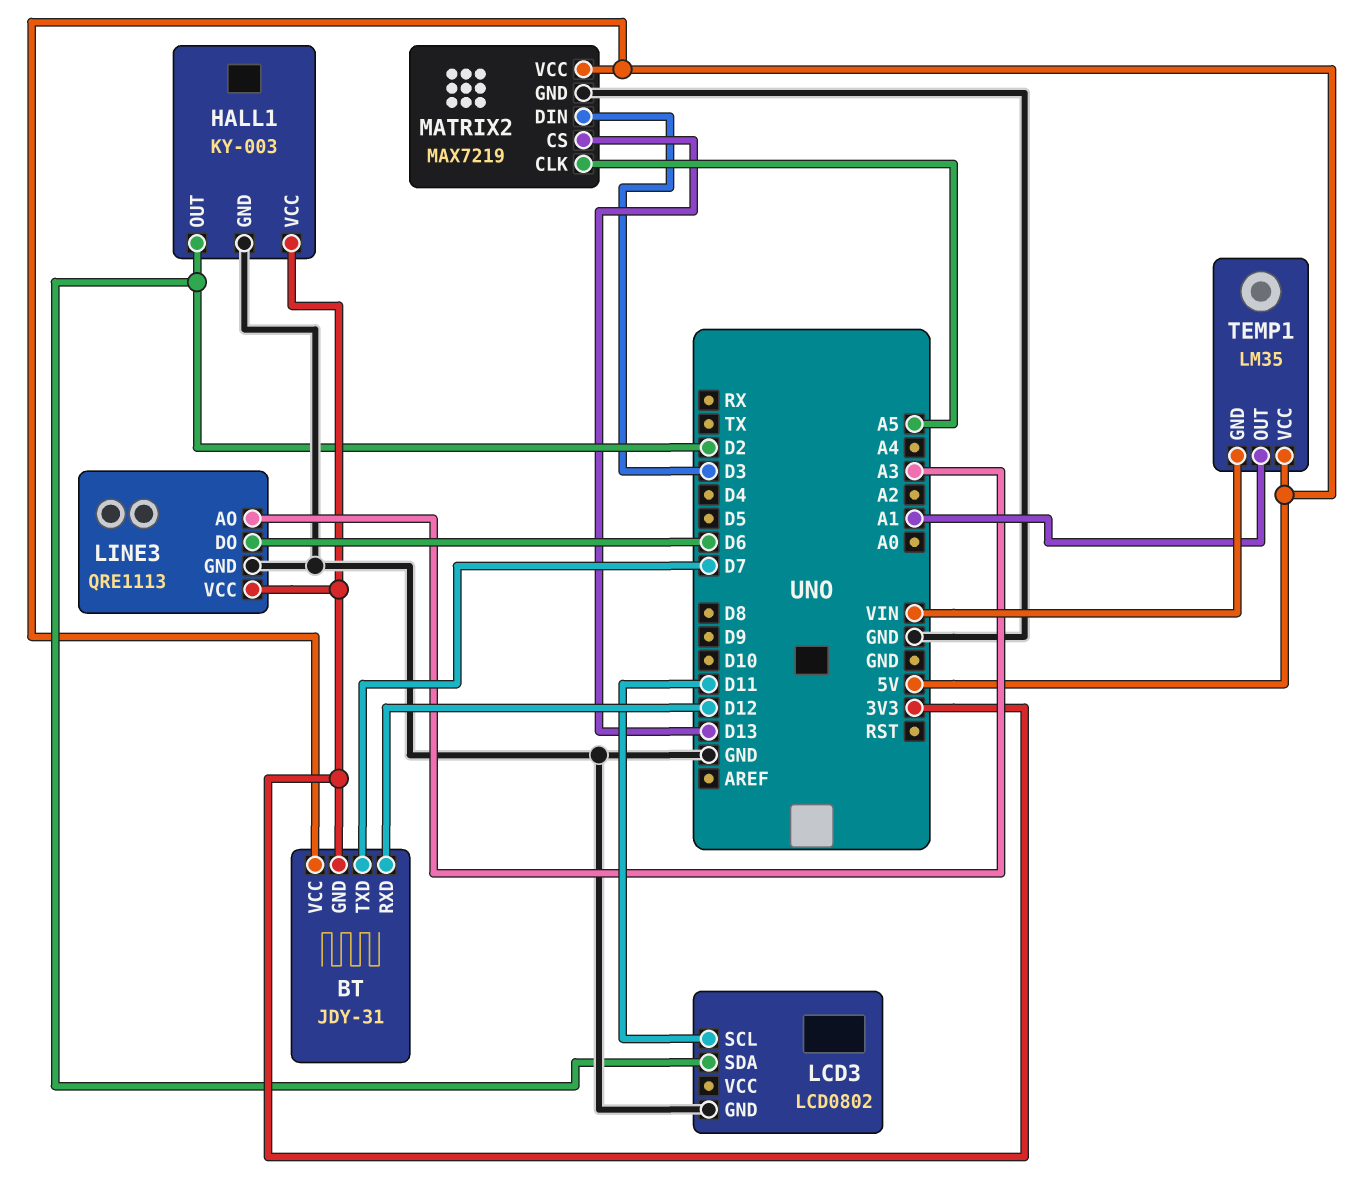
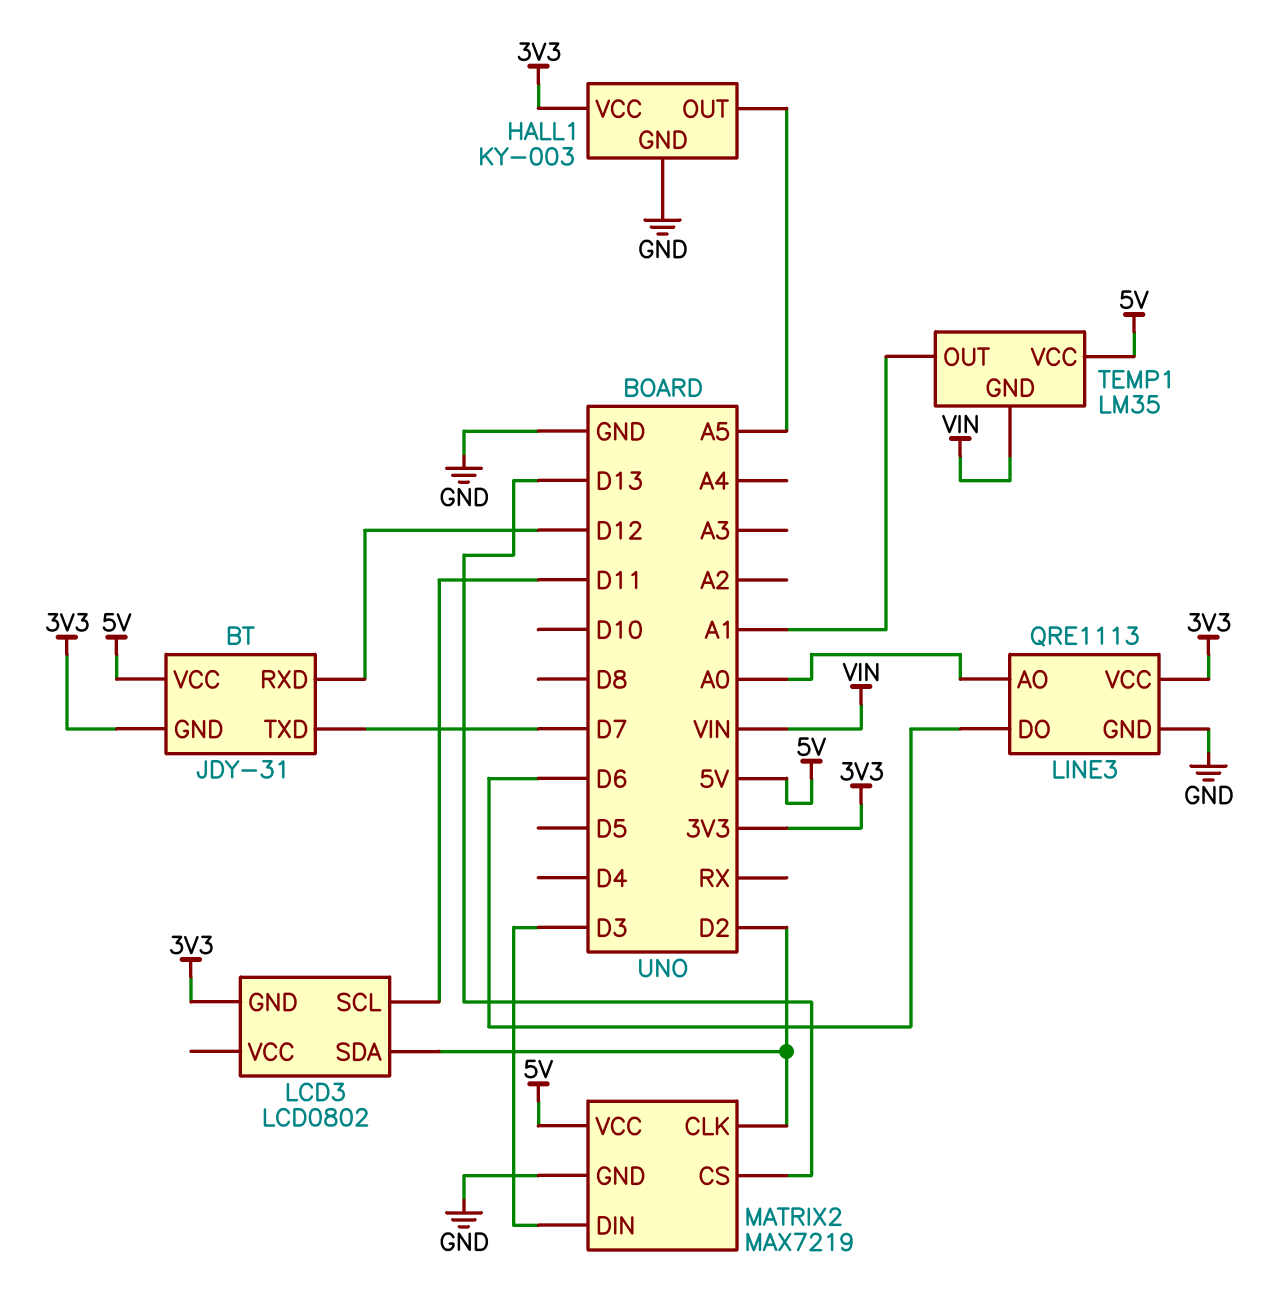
HALL1 pin OUT: D2 -> A5
LCD3 pin GND: GND -> 3V3
LINE3 pin AO: A3 -> A0
MATRIX2 pin CLK: A5 -> D2

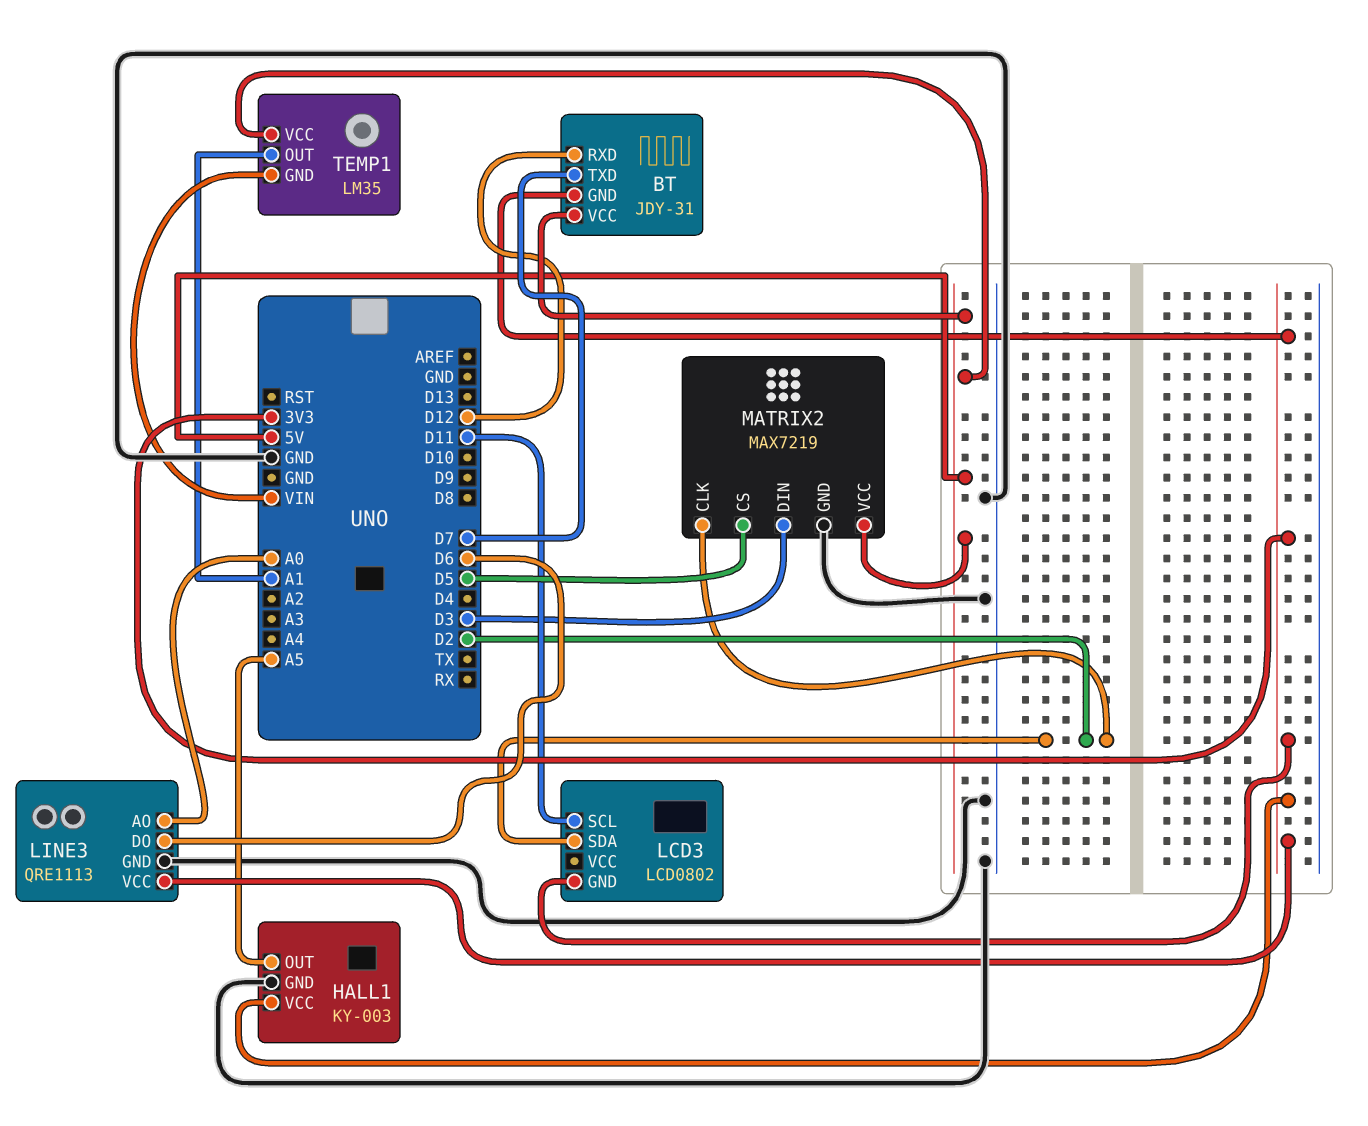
MATRIX2 pin CS: D13 -> D5

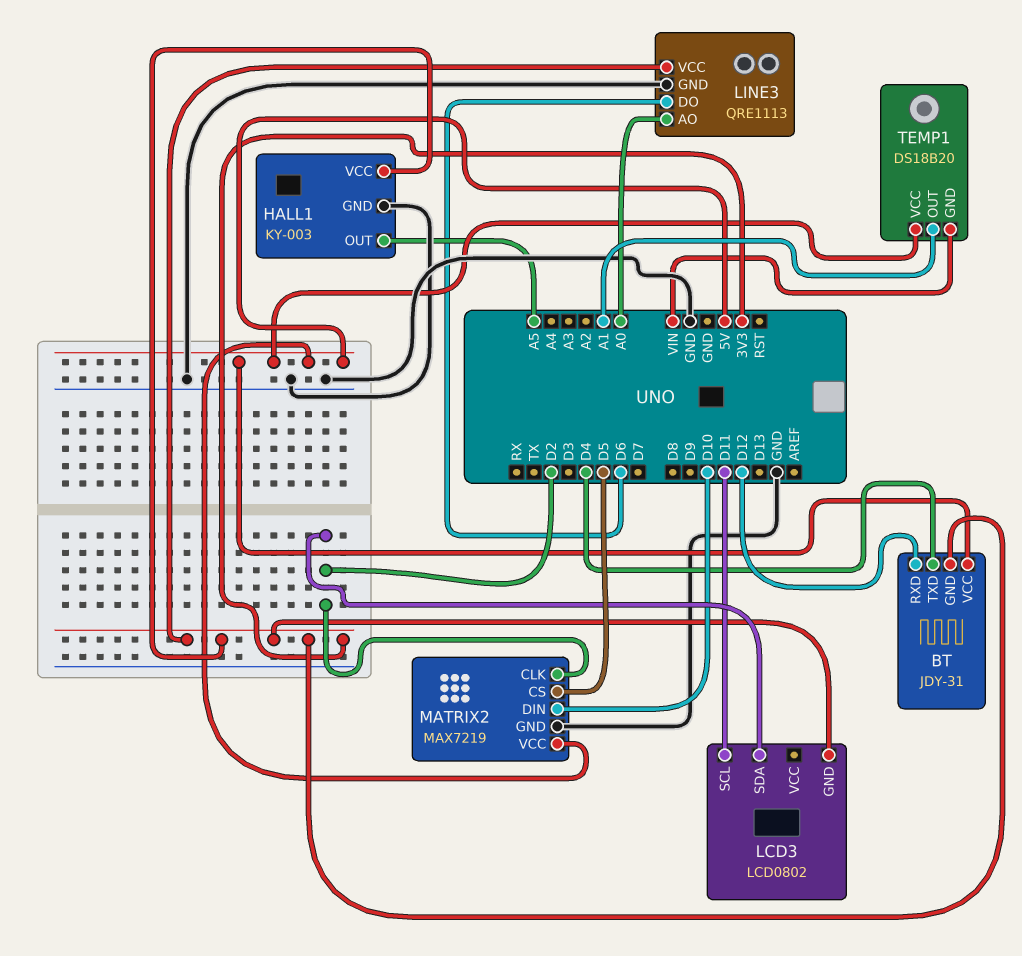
BT pin TXD: D7 -> D4
MATRIX2 pin DIN: D3 -> D10
TEMP1: LM35 -> DS18B20

